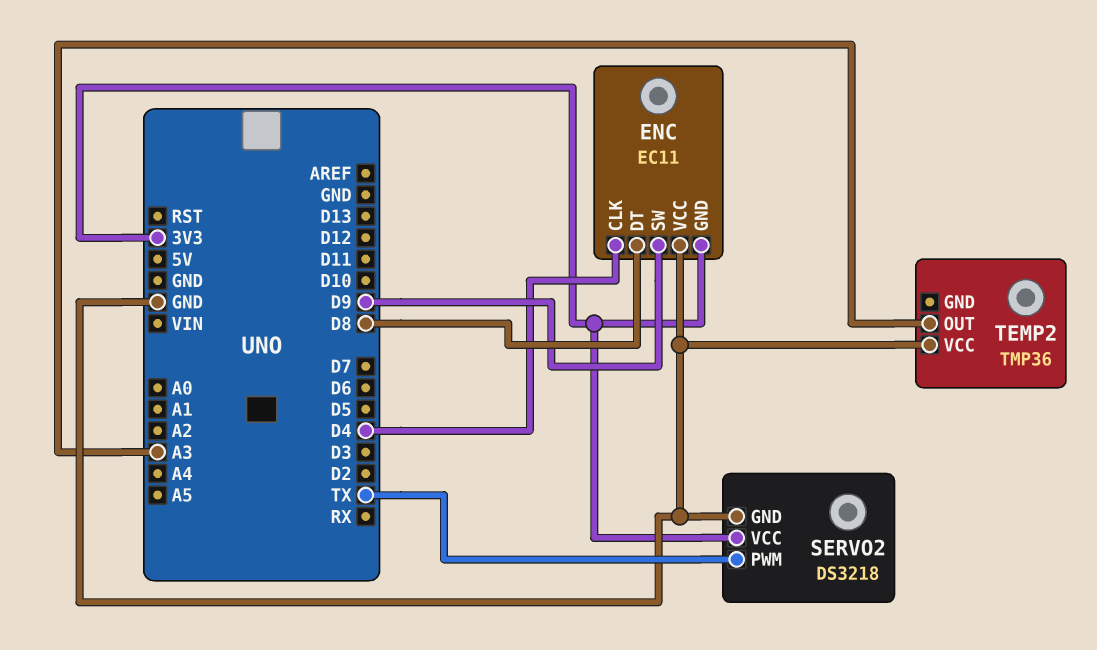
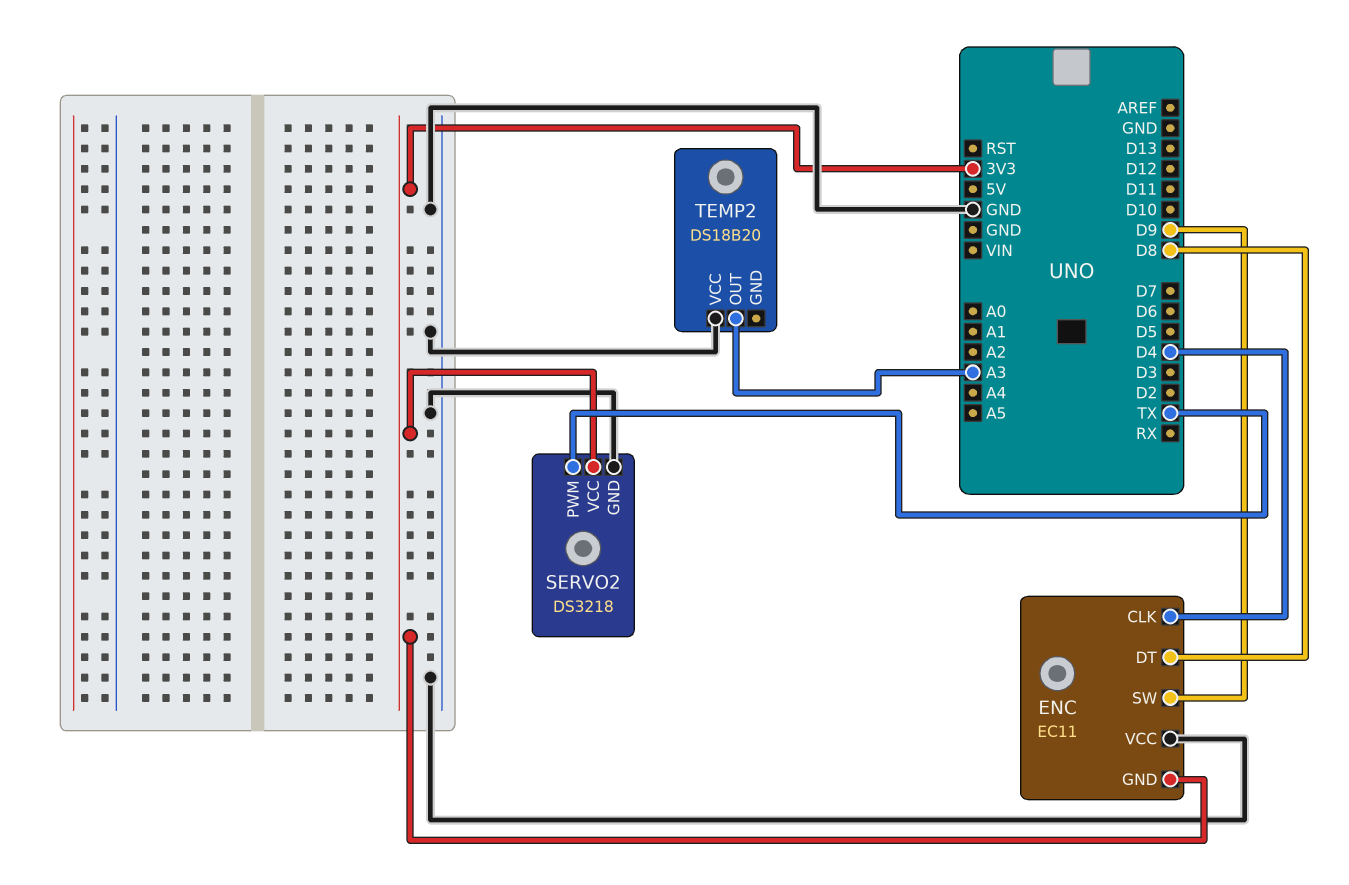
TEMP2: TMP36 -> DS18B20

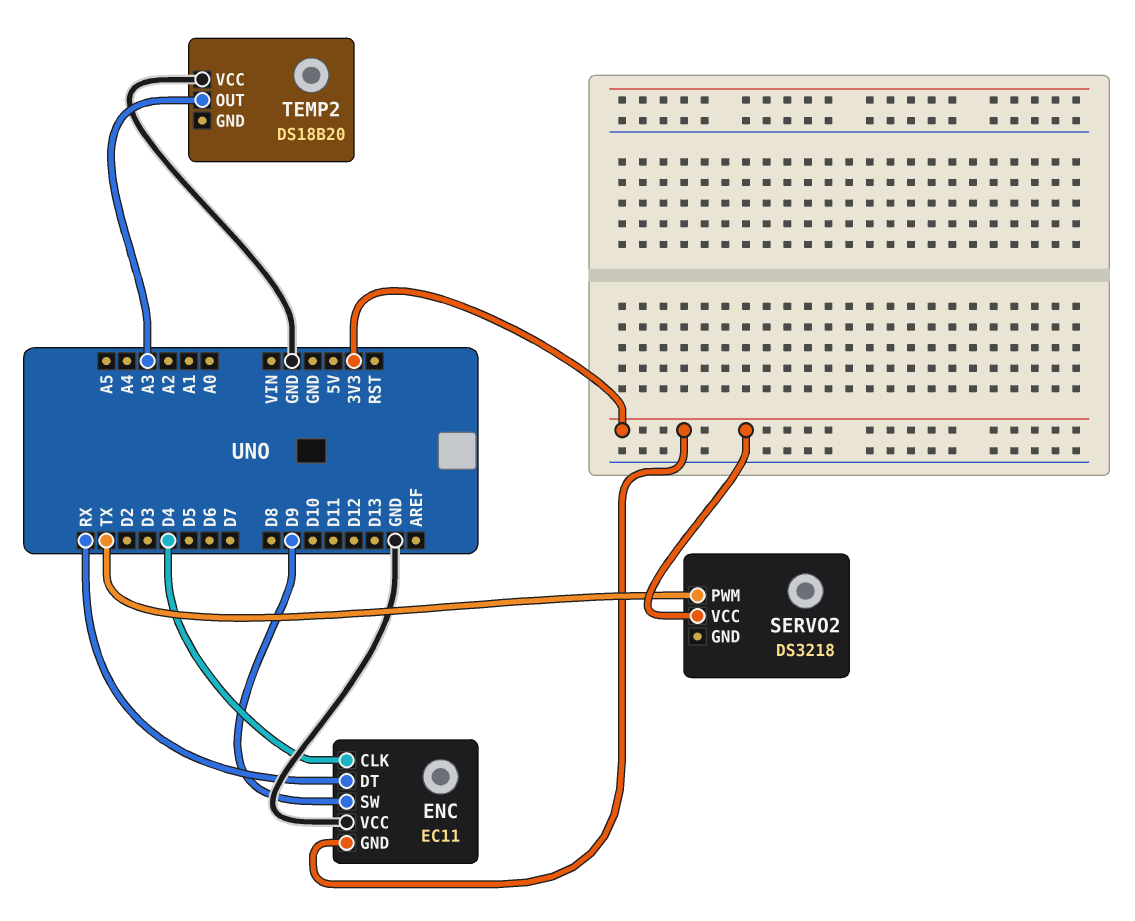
ENC pin DT: D8 -> RX
SERVO2 pin GND: GND -> none

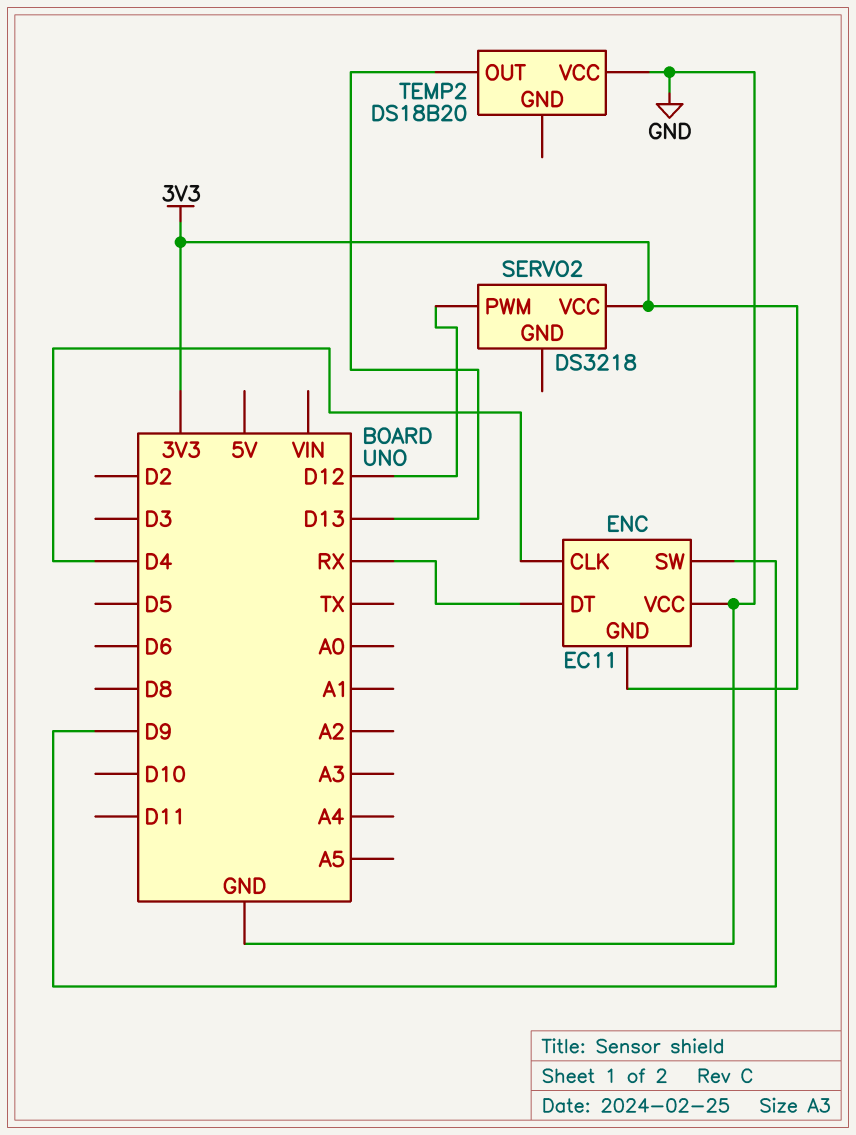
SERVO2 pin PWM: TX -> D12
TEMP2 pin OUT: A3 -> D13

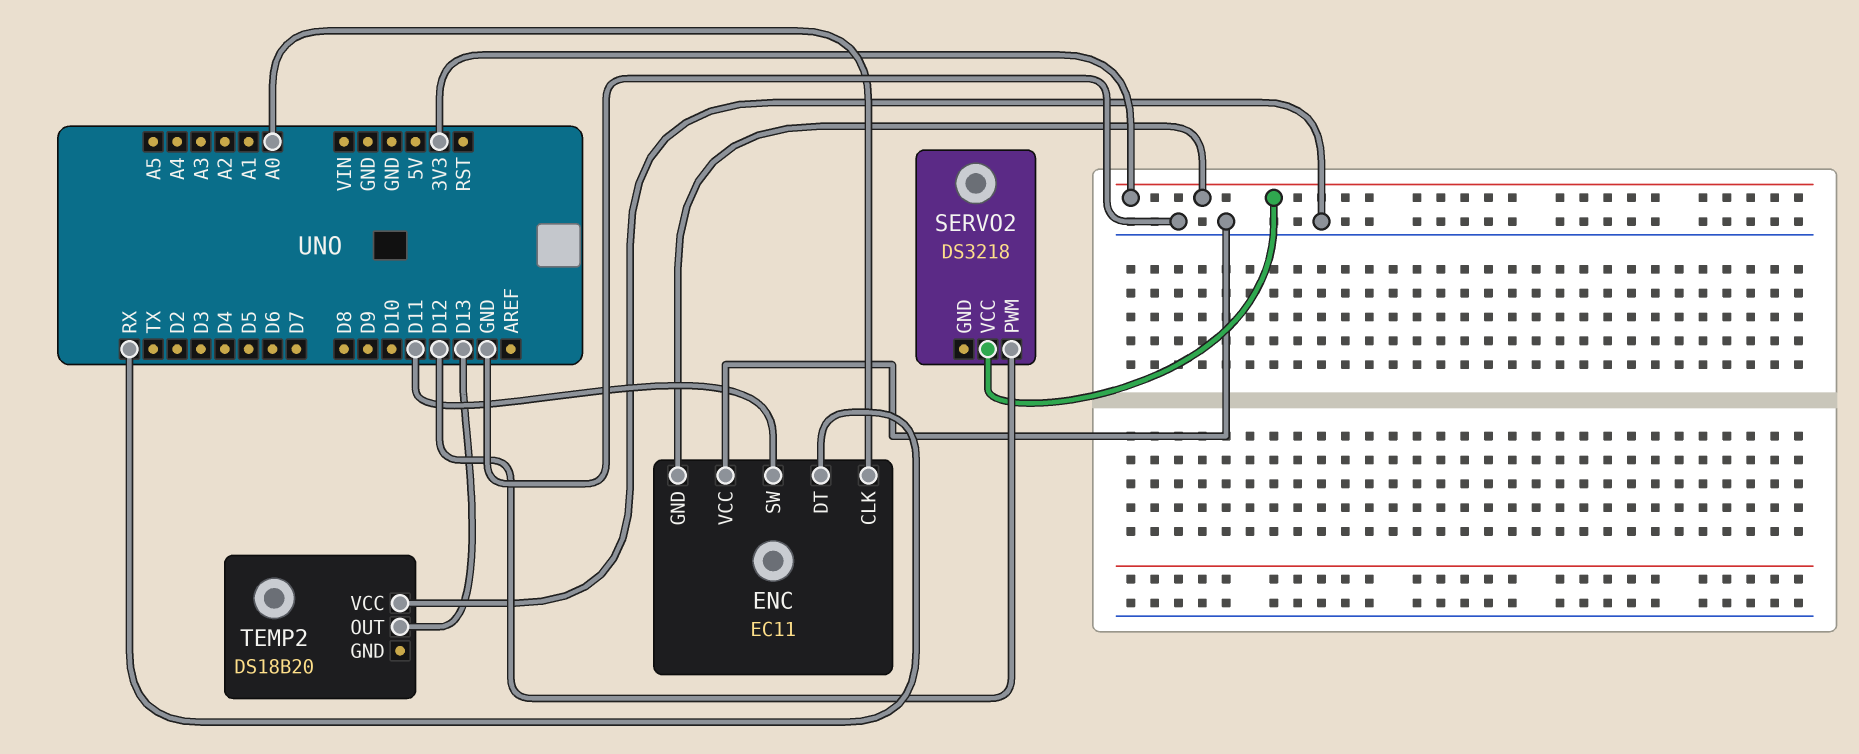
ENC pin CLK: D4 -> A0
ENC pin SW: D9 -> D11

